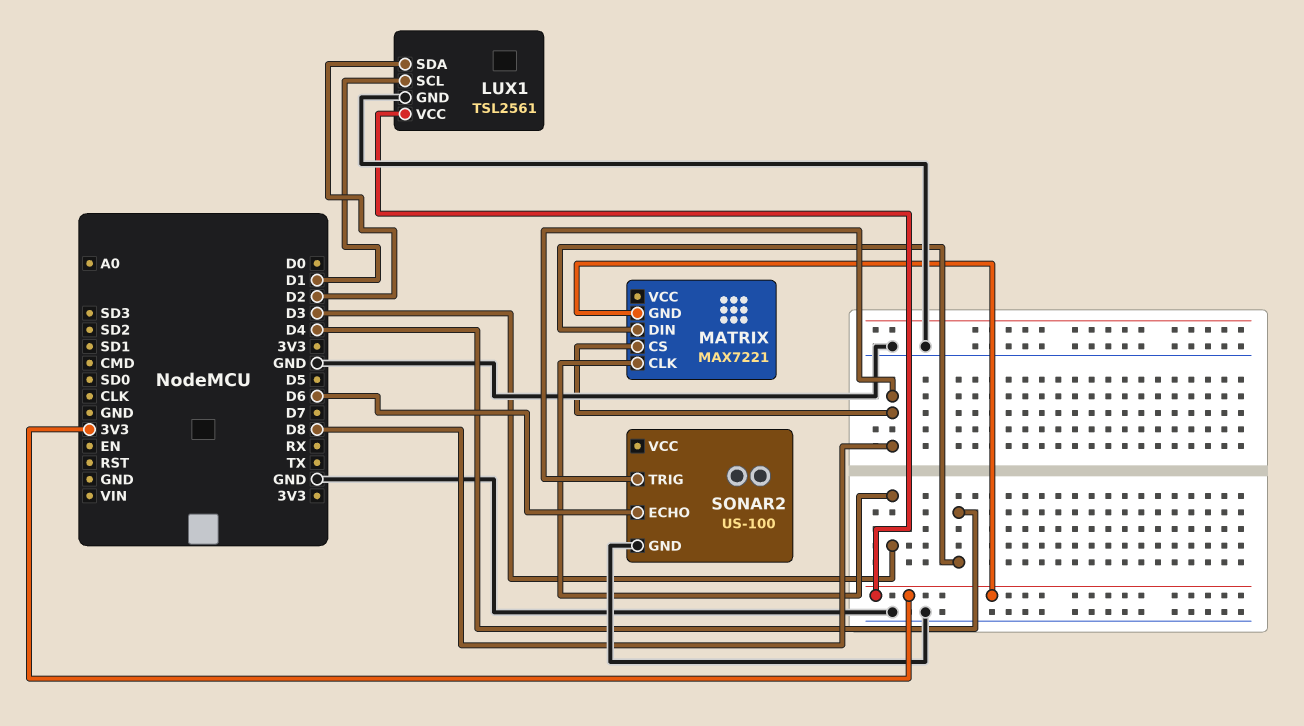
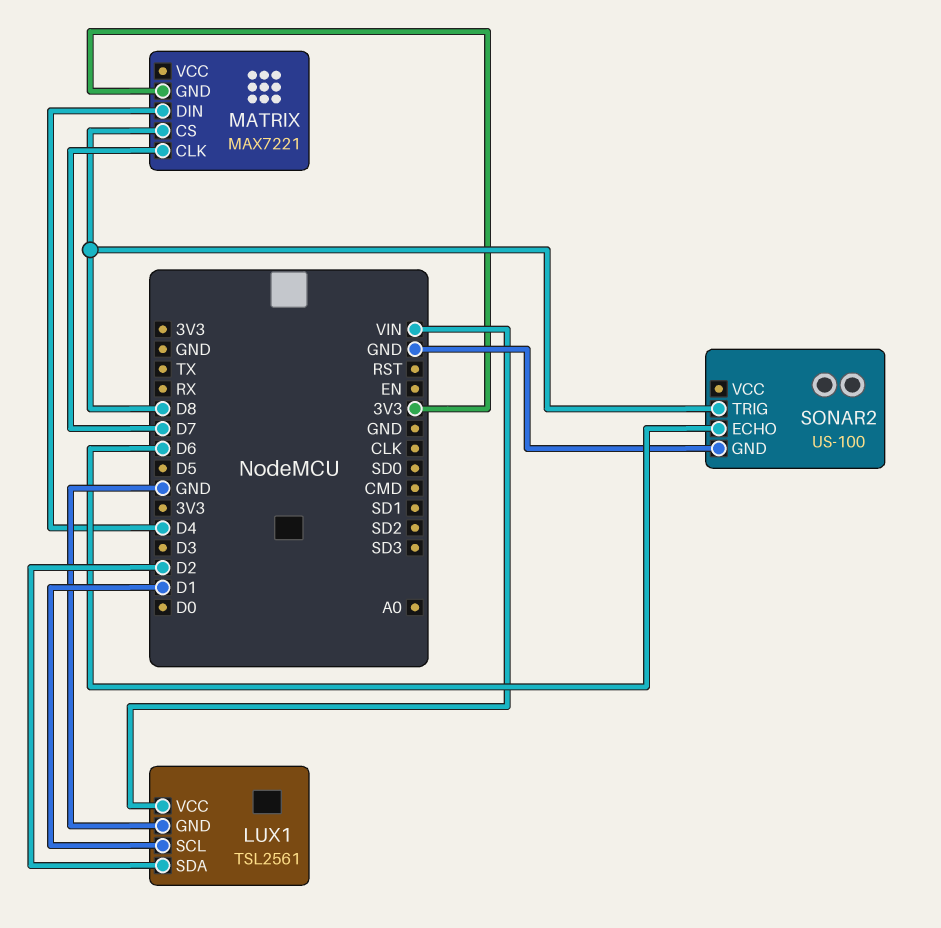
LUX1 pin VCC: 3V3 -> VIN
MATRIX pin CLK: D3 -> D7

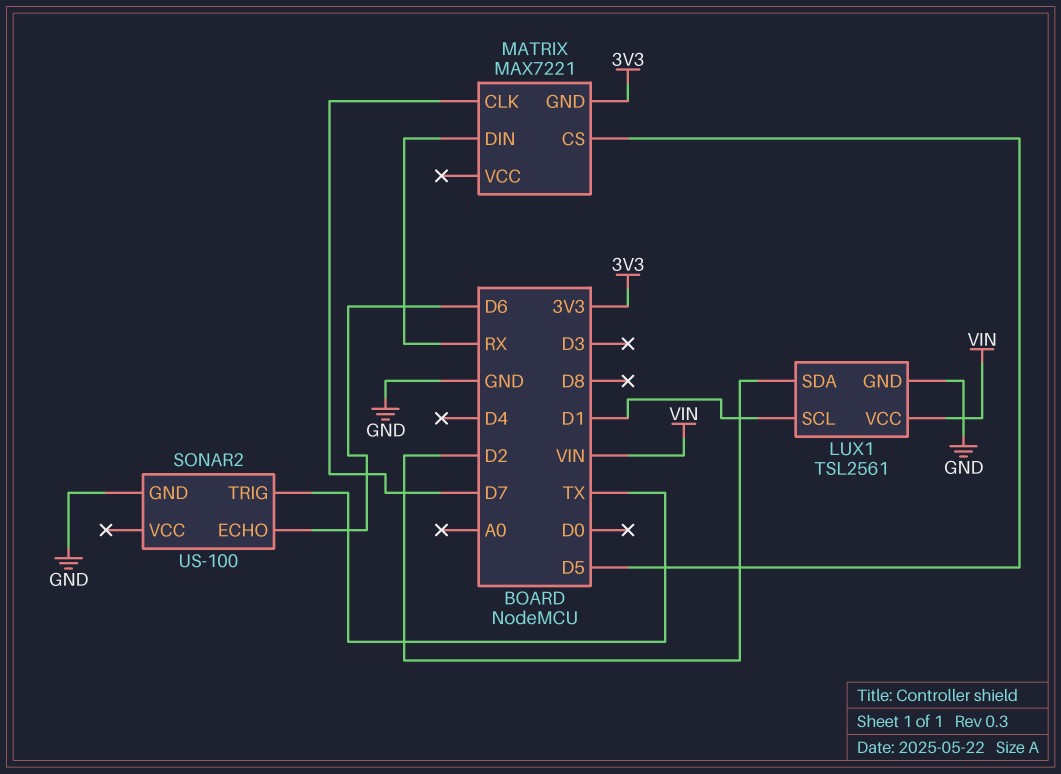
MATRIX pin CS: D8 -> D5
MATRIX pin DIN: D4 -> RX
SONAR2 pin TRIG: D8 -> TX

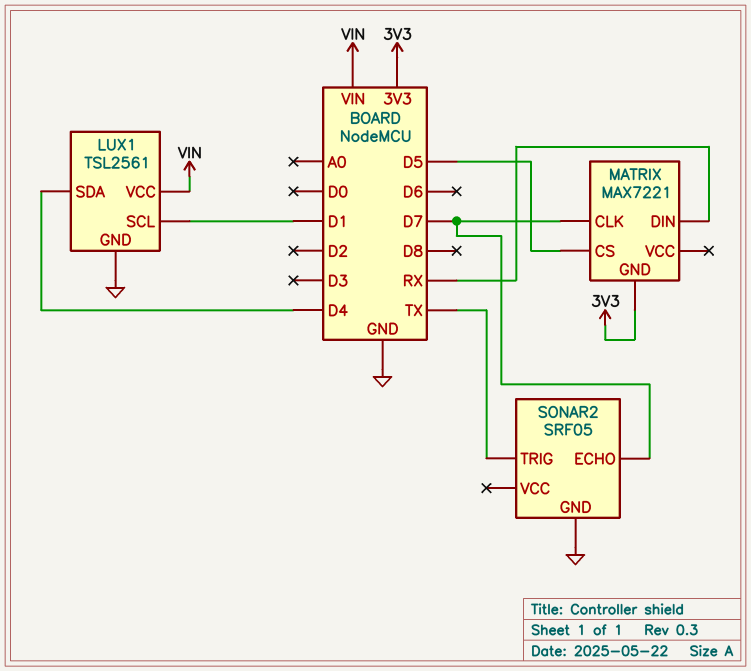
LUX1 pin SDA: D2 -> D4
SONAR2: US-100 -> SRF05
SONAR2 pin ECHO: D6 -> D7

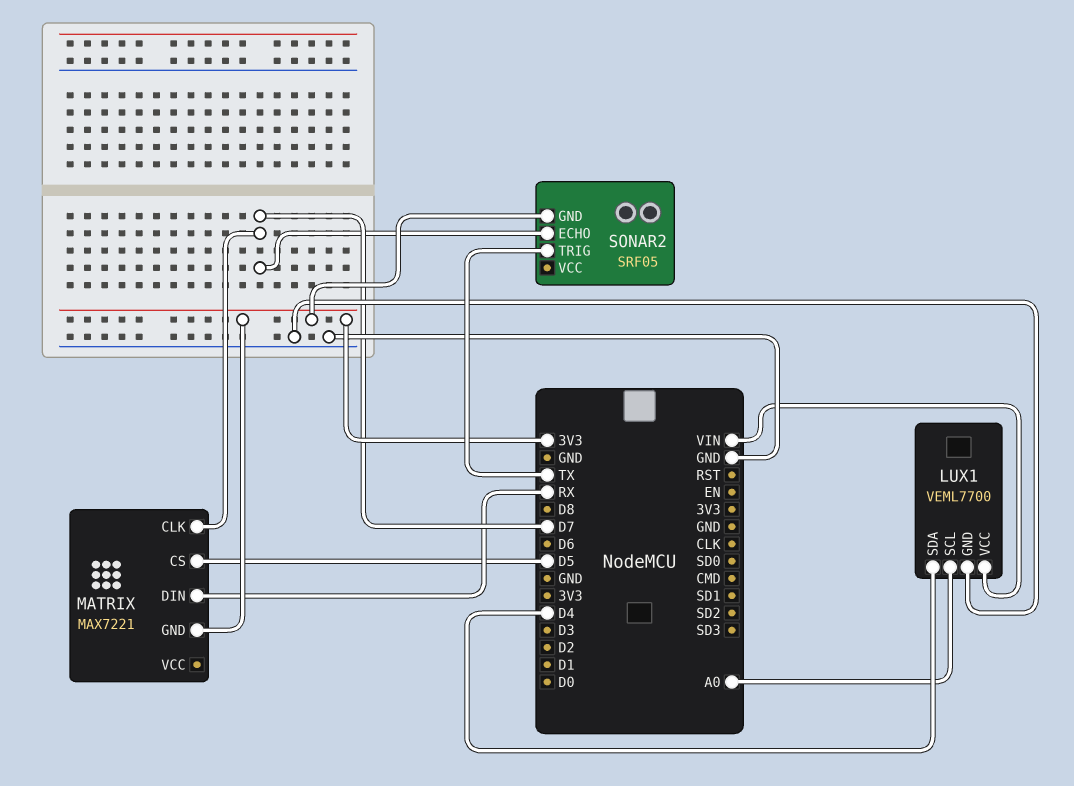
LUX1: TSL2561 -> VEML7700
LUX1 pin SCL: D1 -> A0
SONAR2 pin GND: GND -> 3V3

